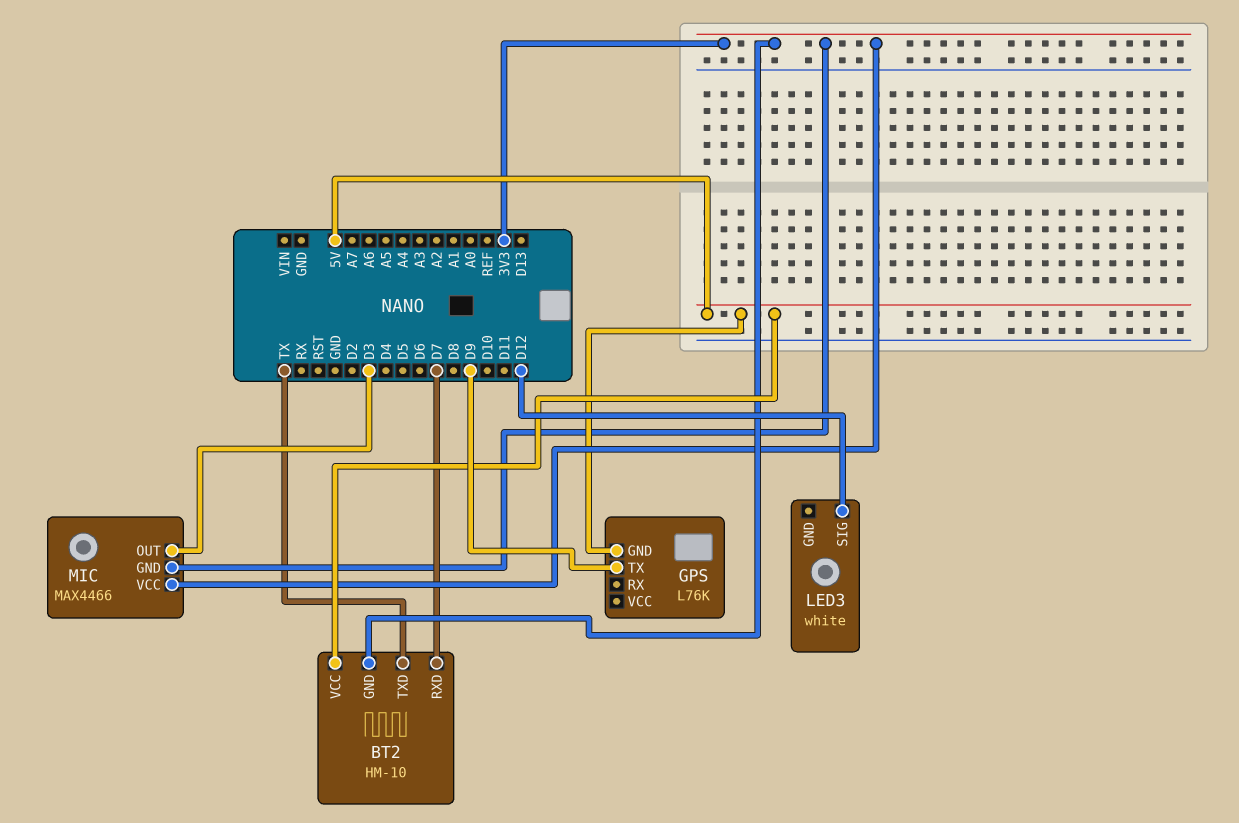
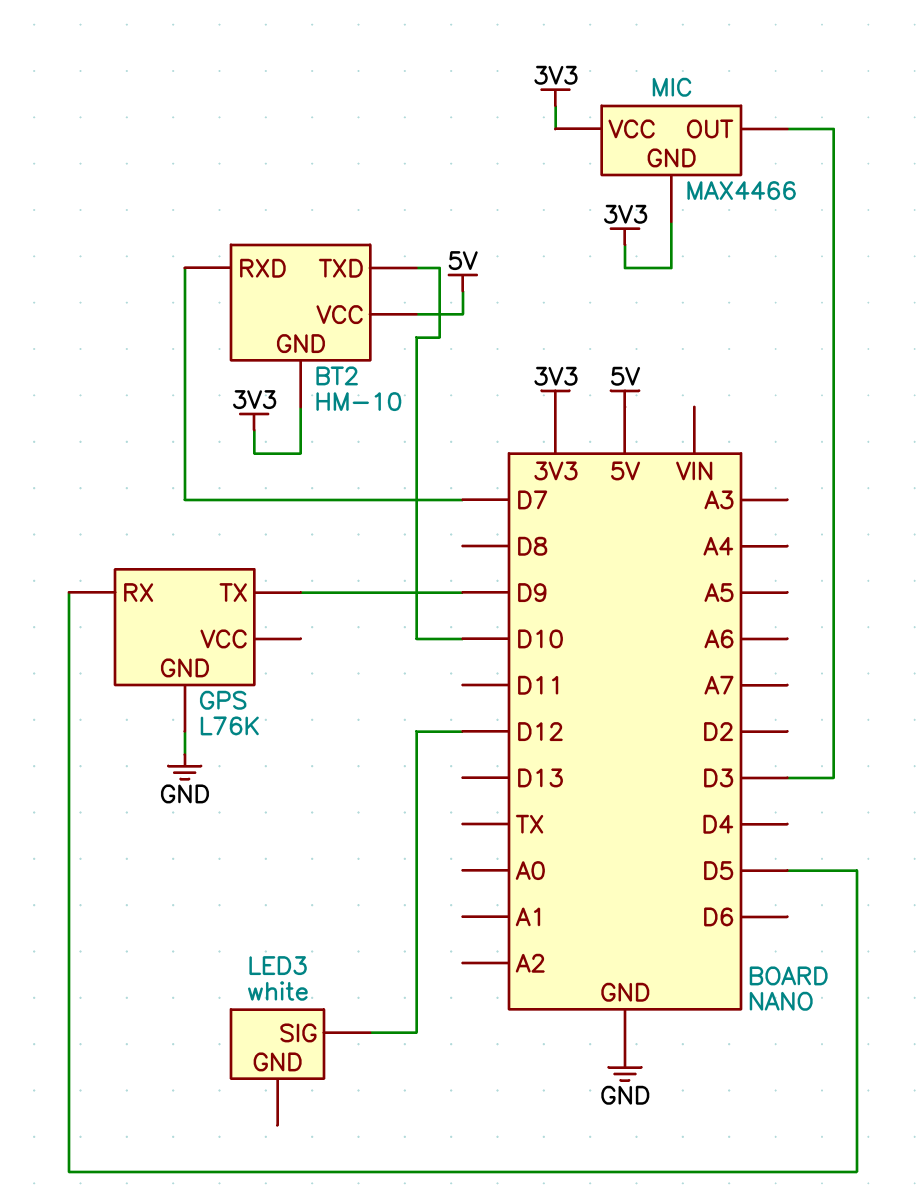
BT2 pin TXD: TX -> D10
GPS pin GND: 5V -> GND
GPS pin RX: none -> D5

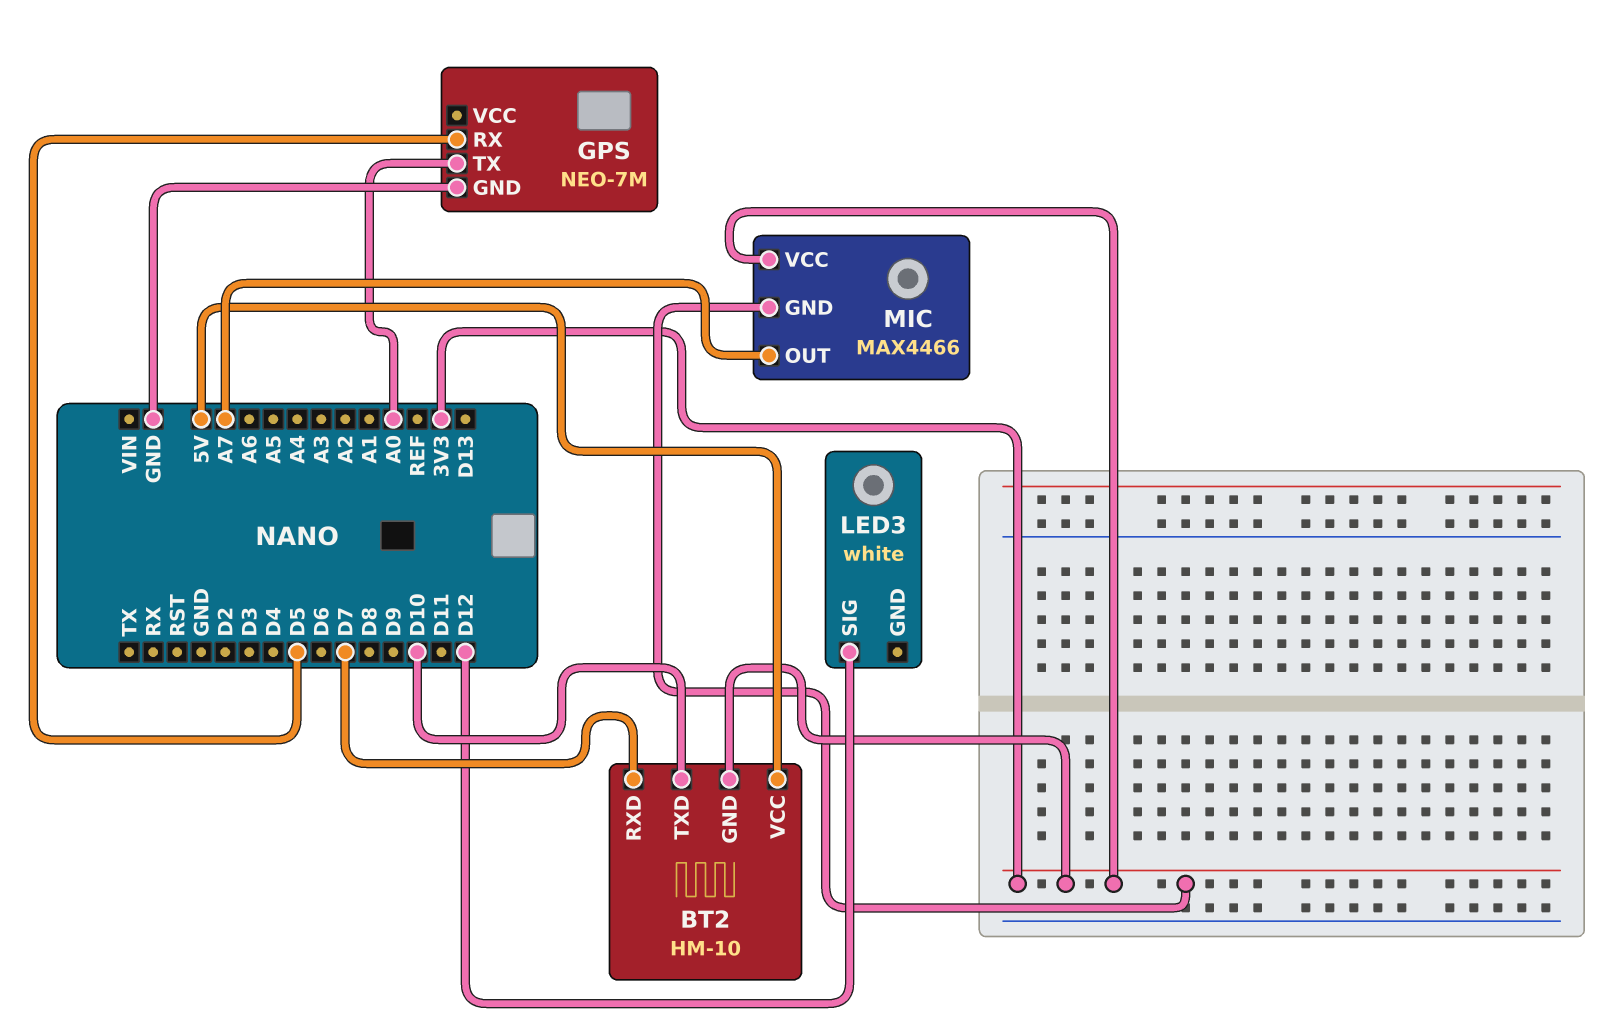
GPS: L76K -> NEO-7M
GPS pin TX: D9 -> A0
MIC pin OUT: D3 -> A7

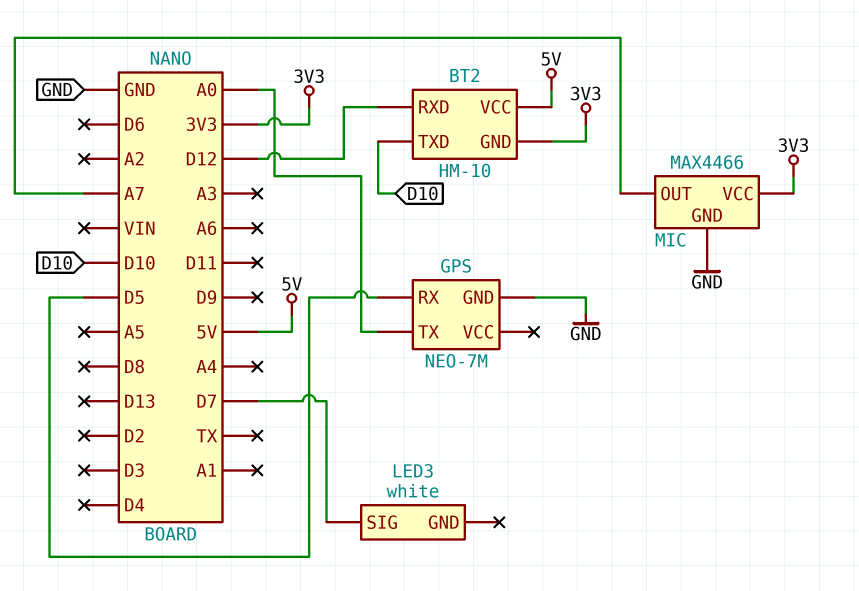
BT2 pin RXD: D7 -> D12
LED3 pin SIG: D12 -> D7
MIC pin GND: 3V3 -> GND

